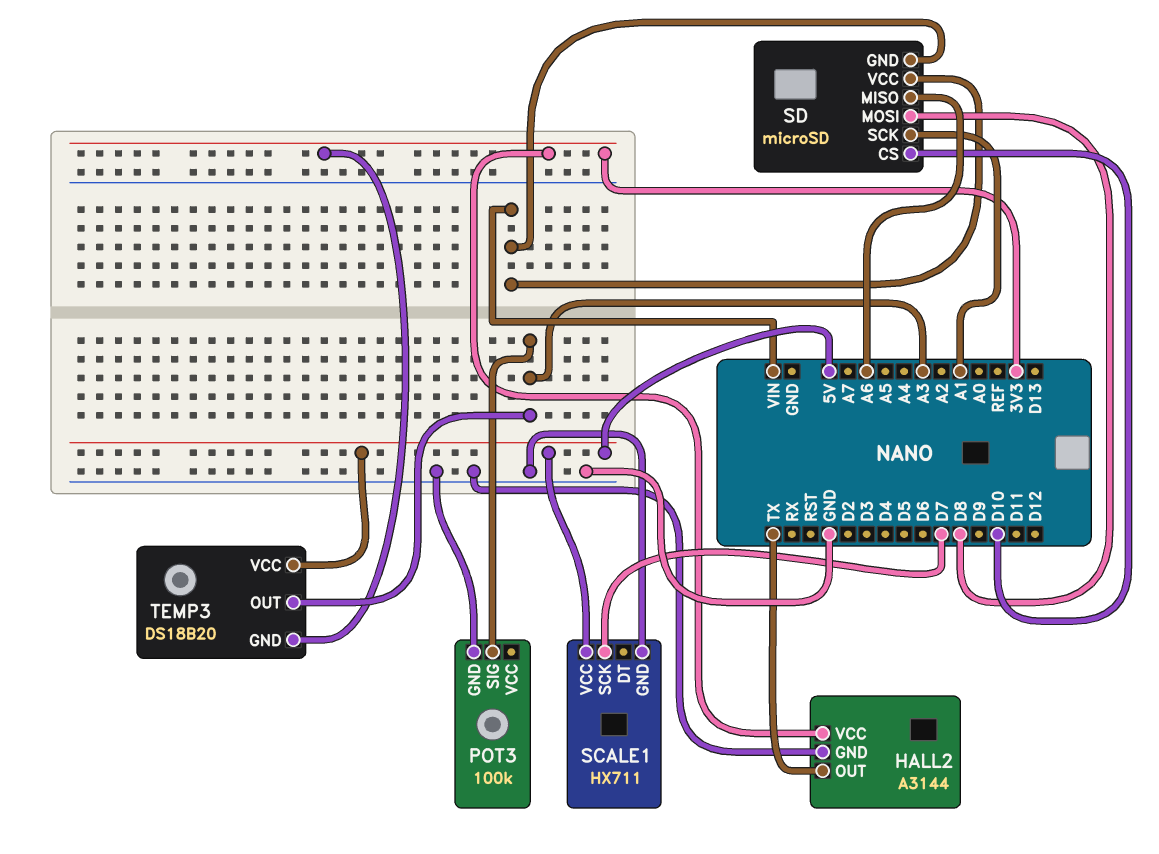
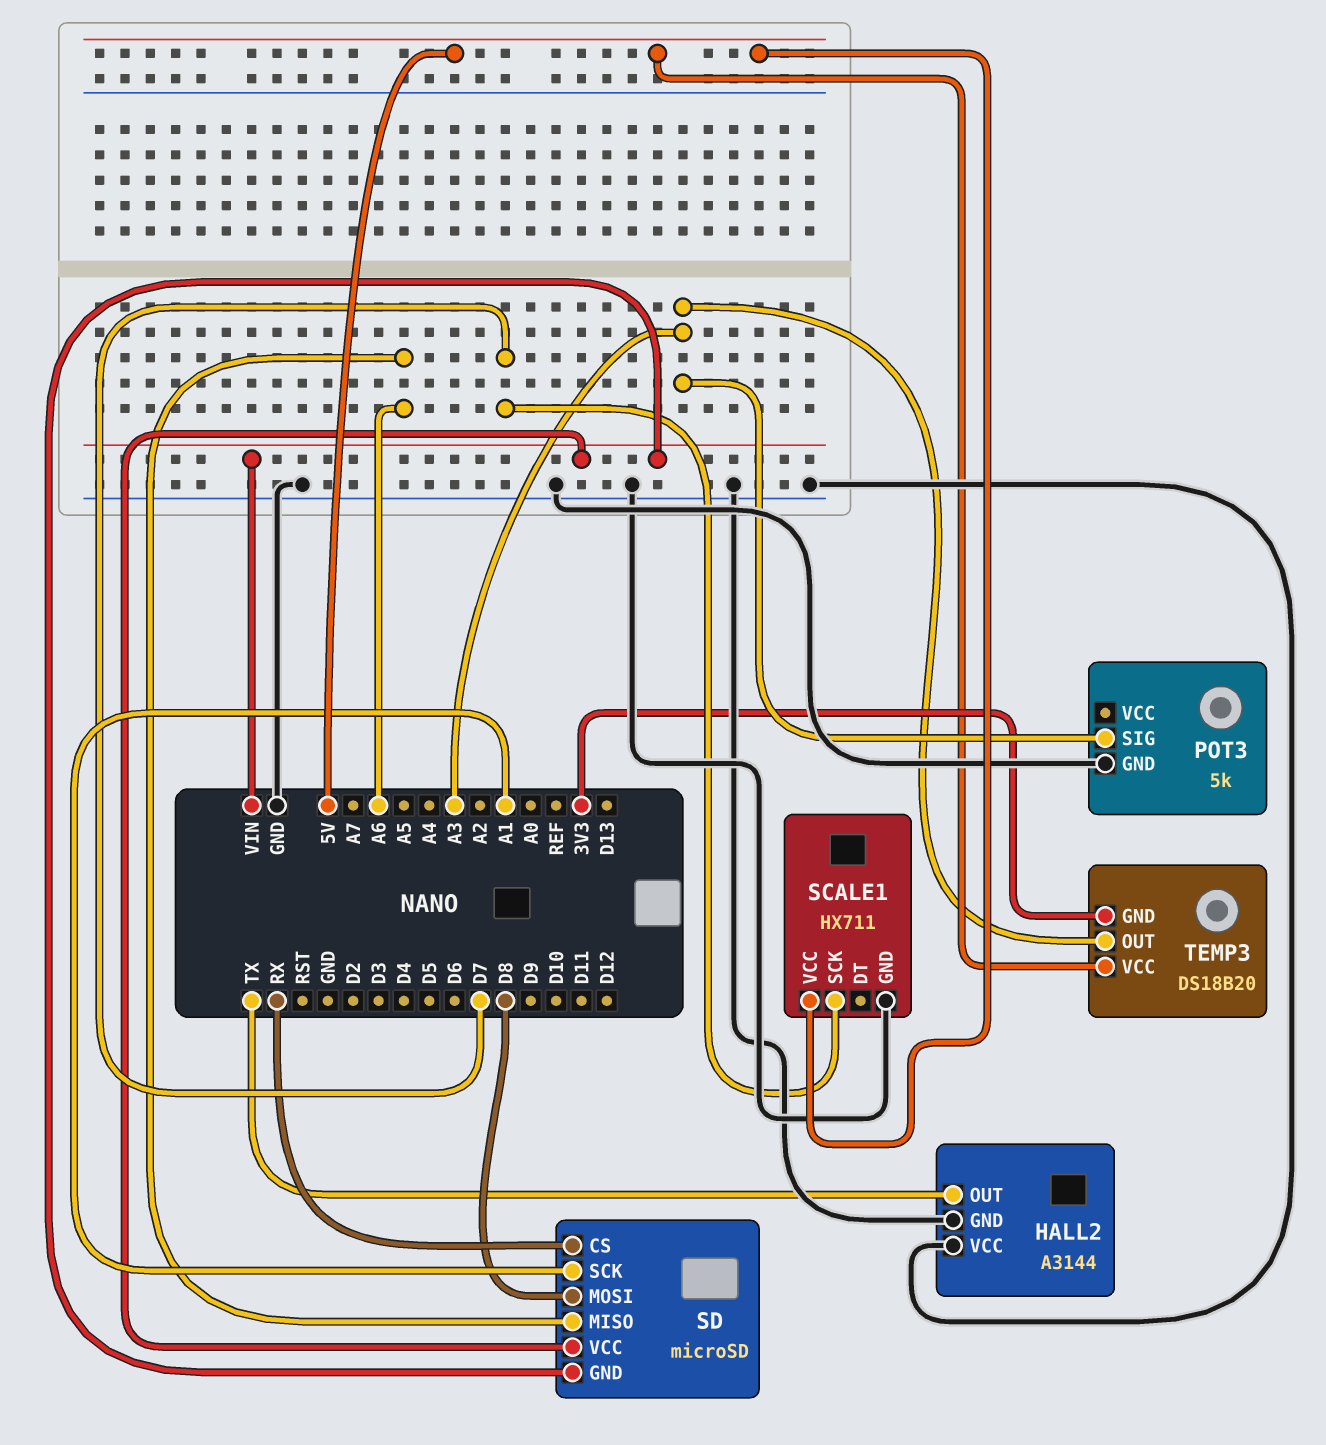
HALL2 pin VCC: 3V3 -> GND
POT3: 100k -> 5k
SD pin CS: D10 -> RX

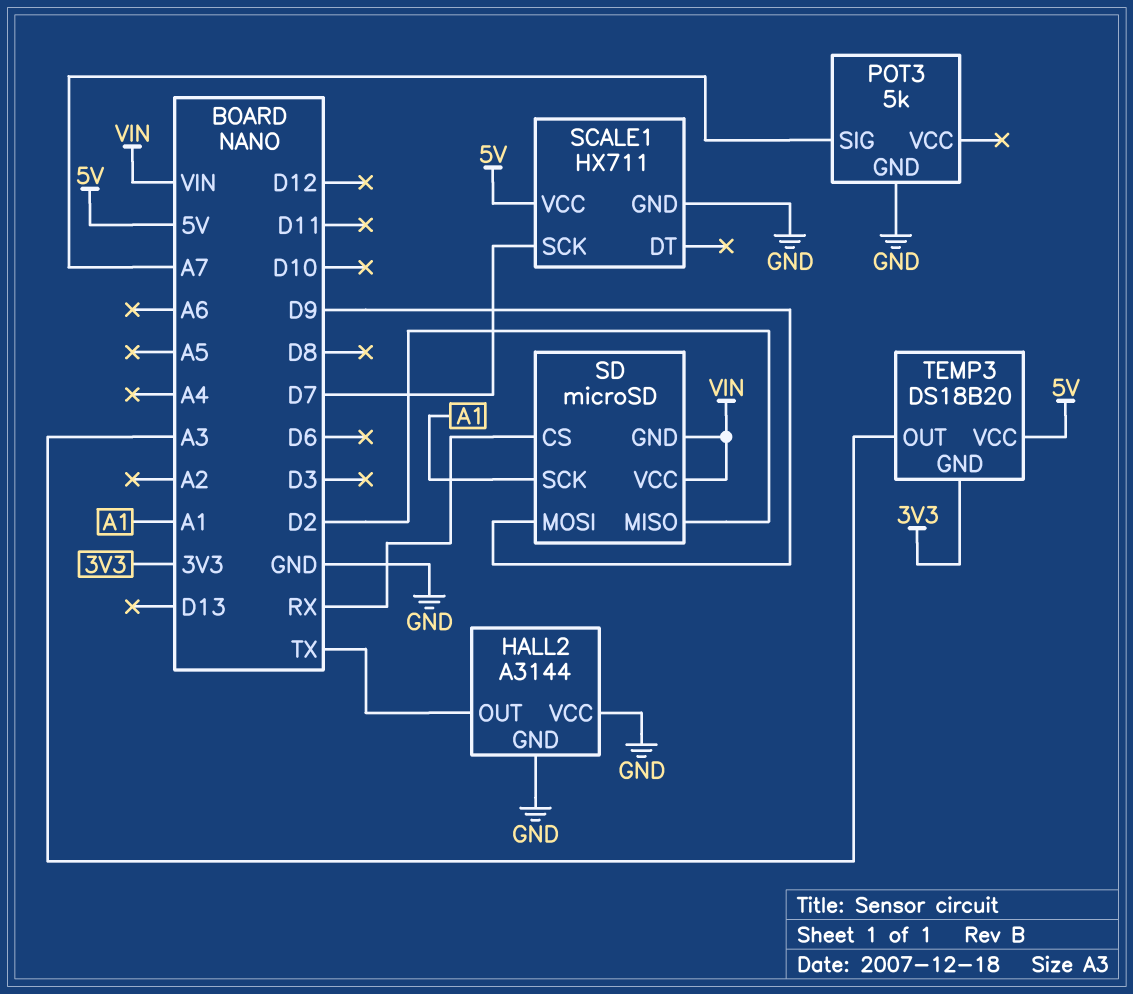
POT3 pin SIG: A3 -> A7
SD pin MISO: A6 -> D2
SD pin MOSI: D8 -> D9

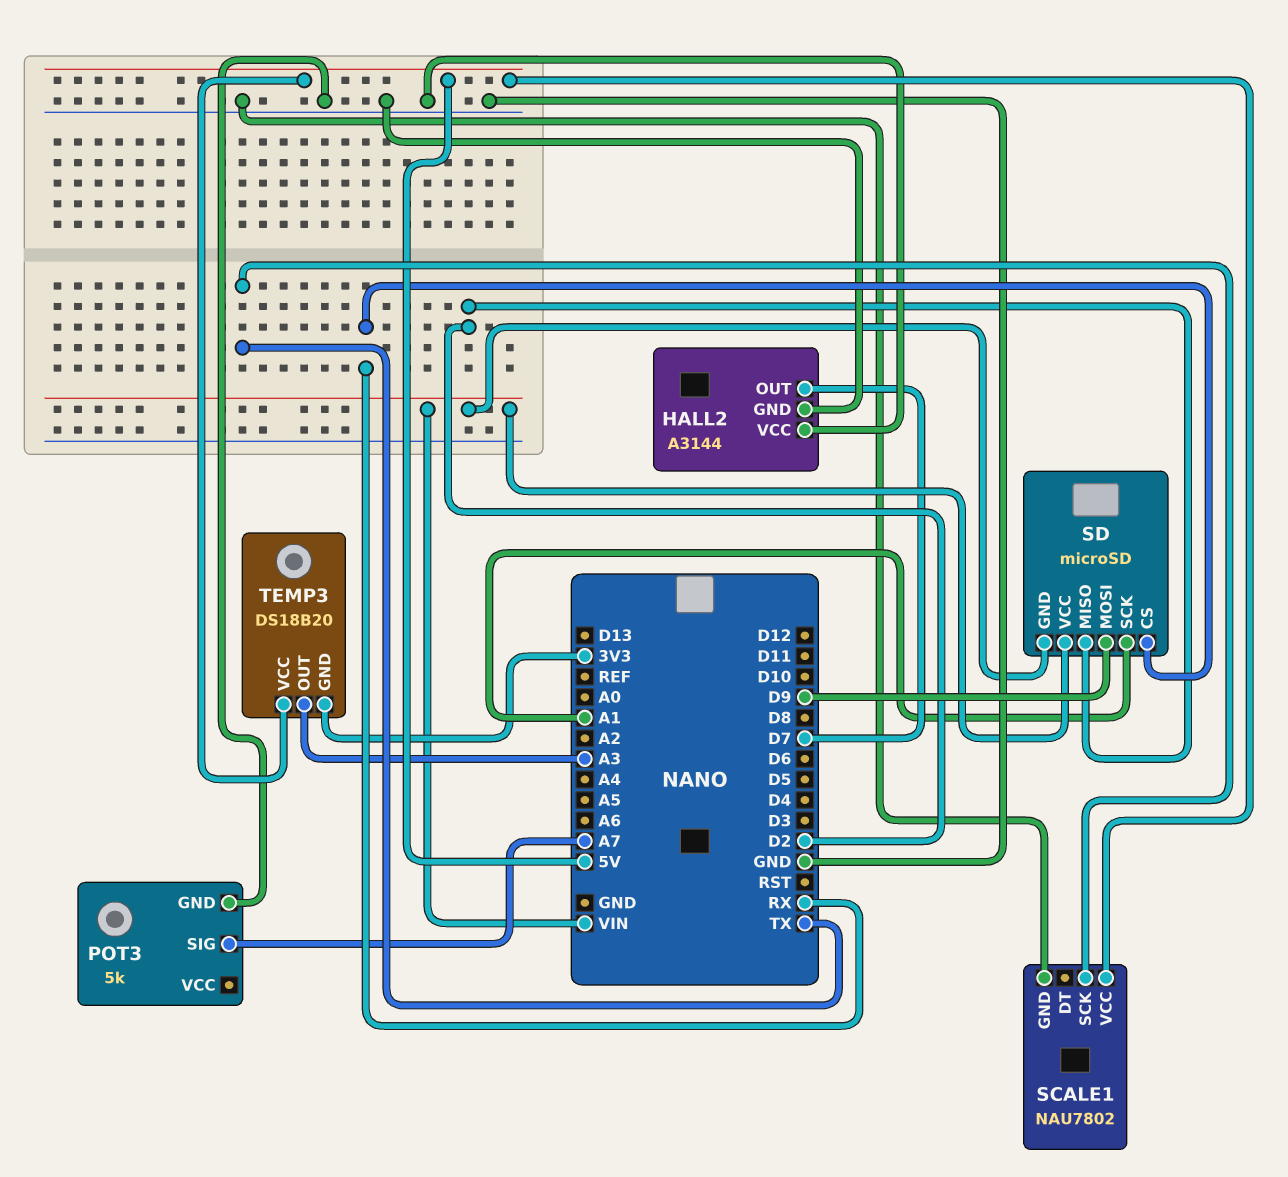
HALL2 pin OUT: TX -> D7
SCALE1: HX711 -> NAU7802
SCALE1 pin SCK: D7 -> TX

